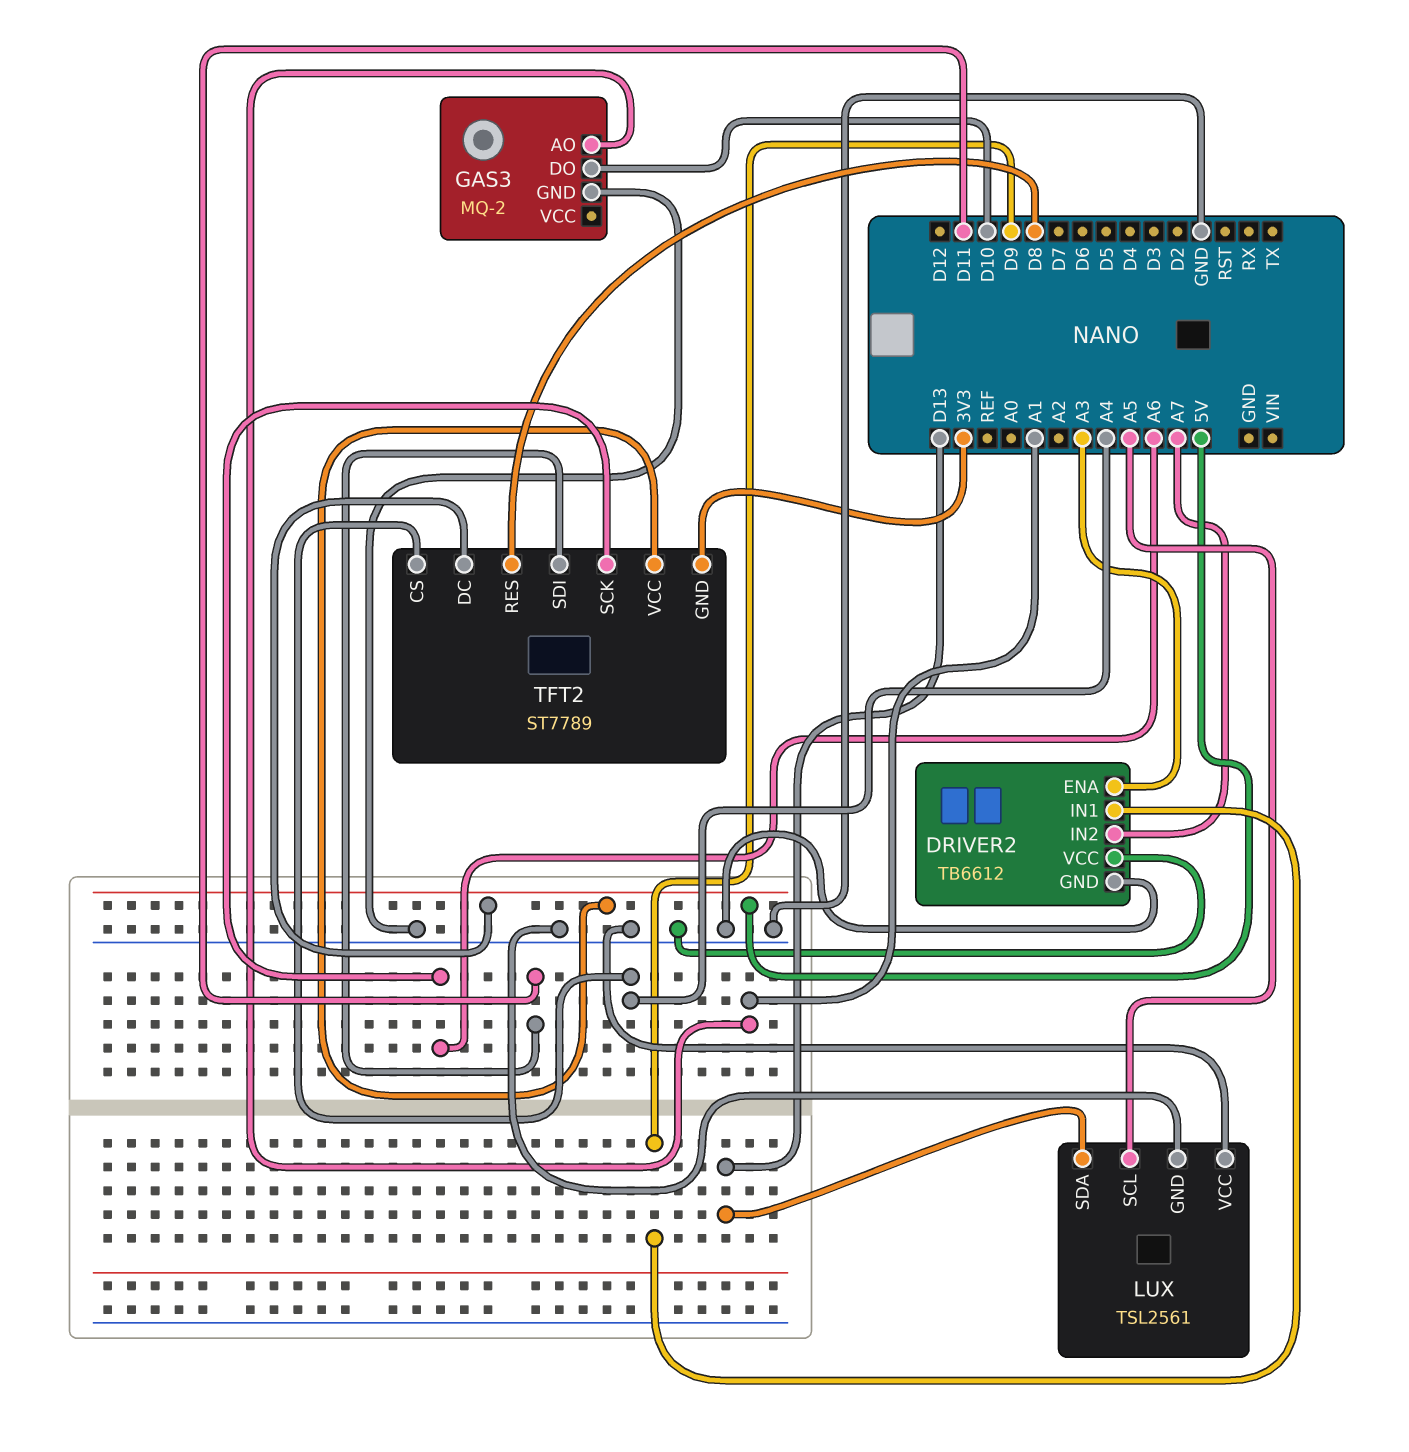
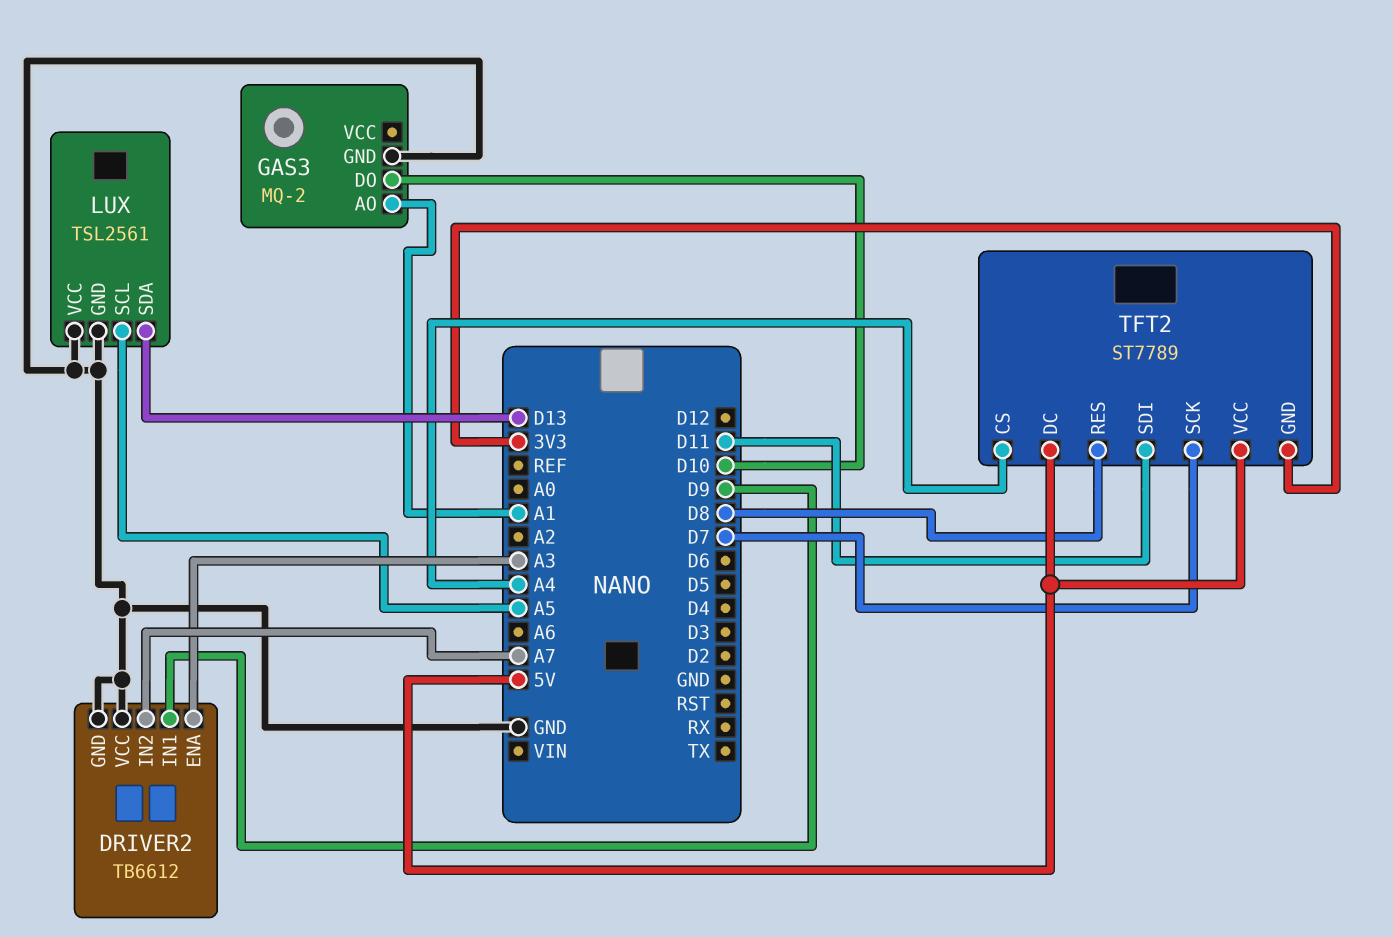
TFT2 pin SCK: A6 -> D7

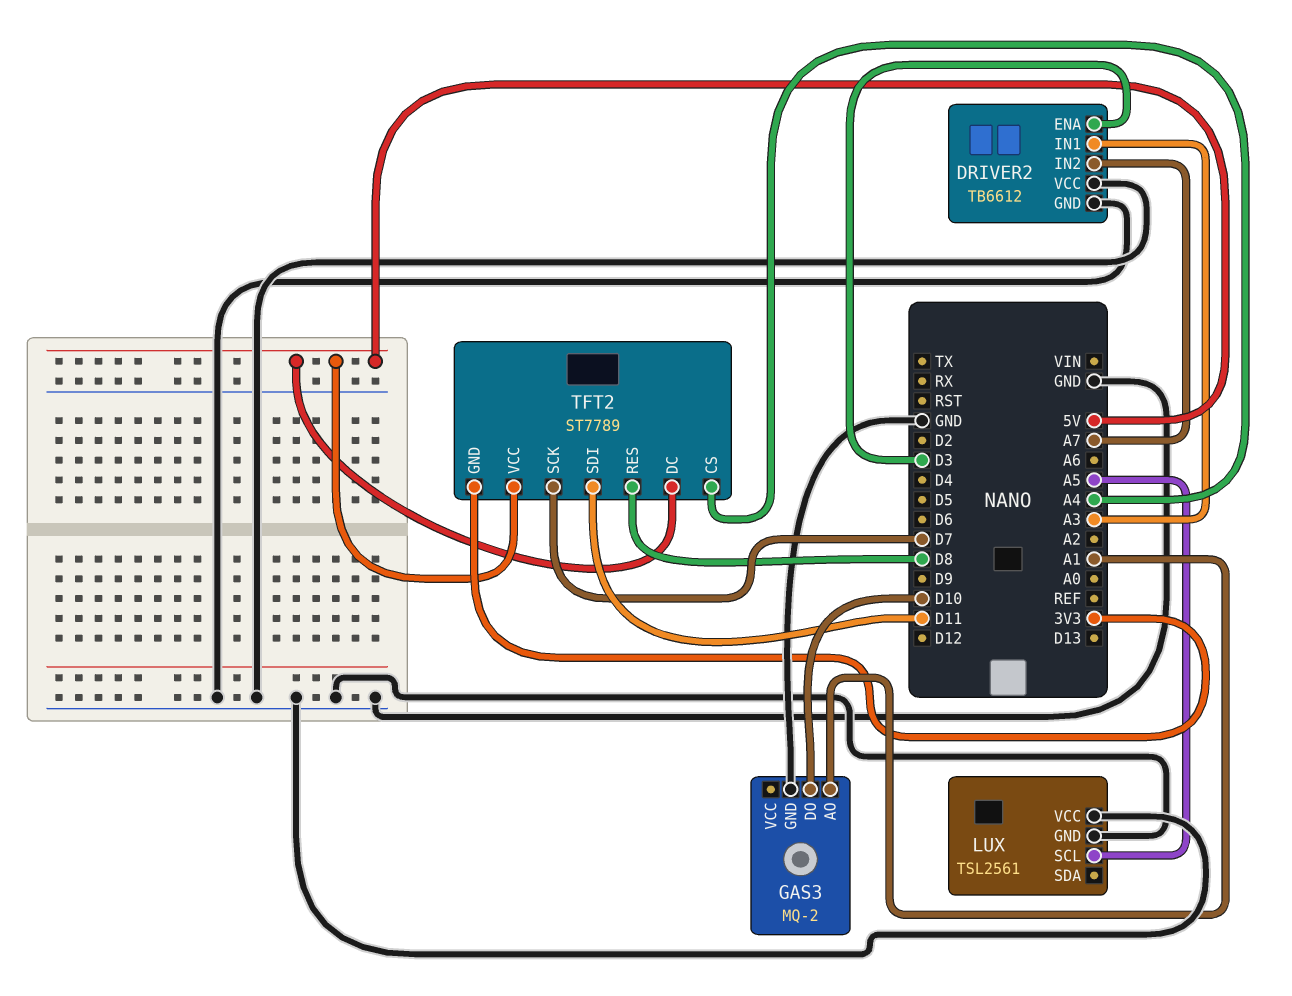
DRIVER2 pin ENA: A3 -> D3
DRIVER2 pin IN1: D9 -> A3
LUX pin SDA: D13 -> none

